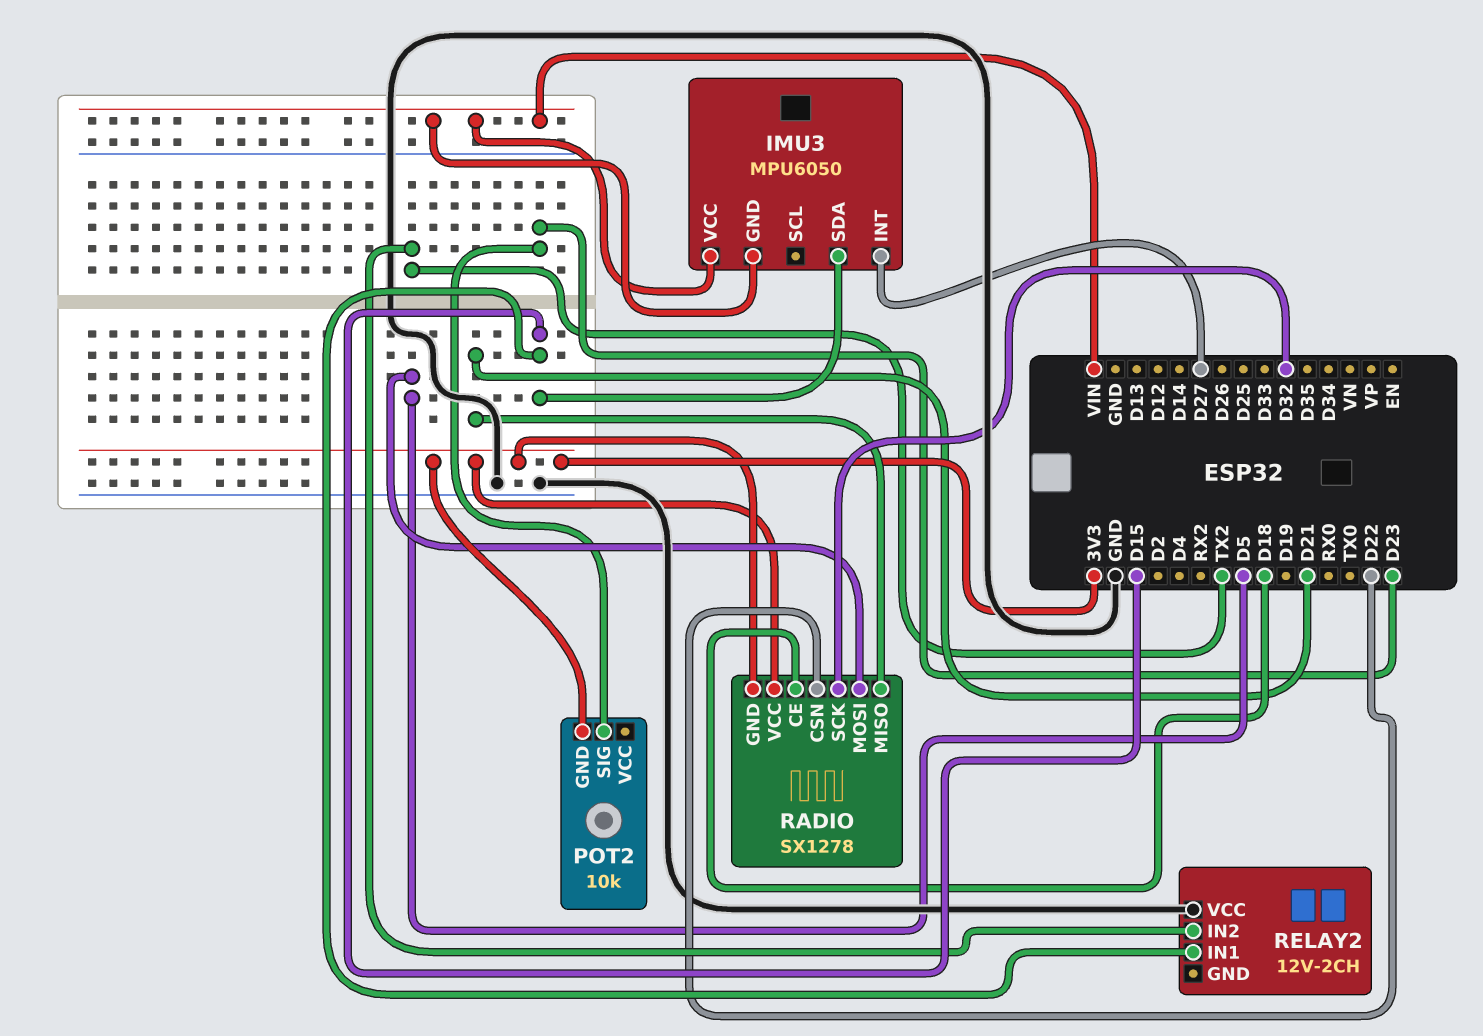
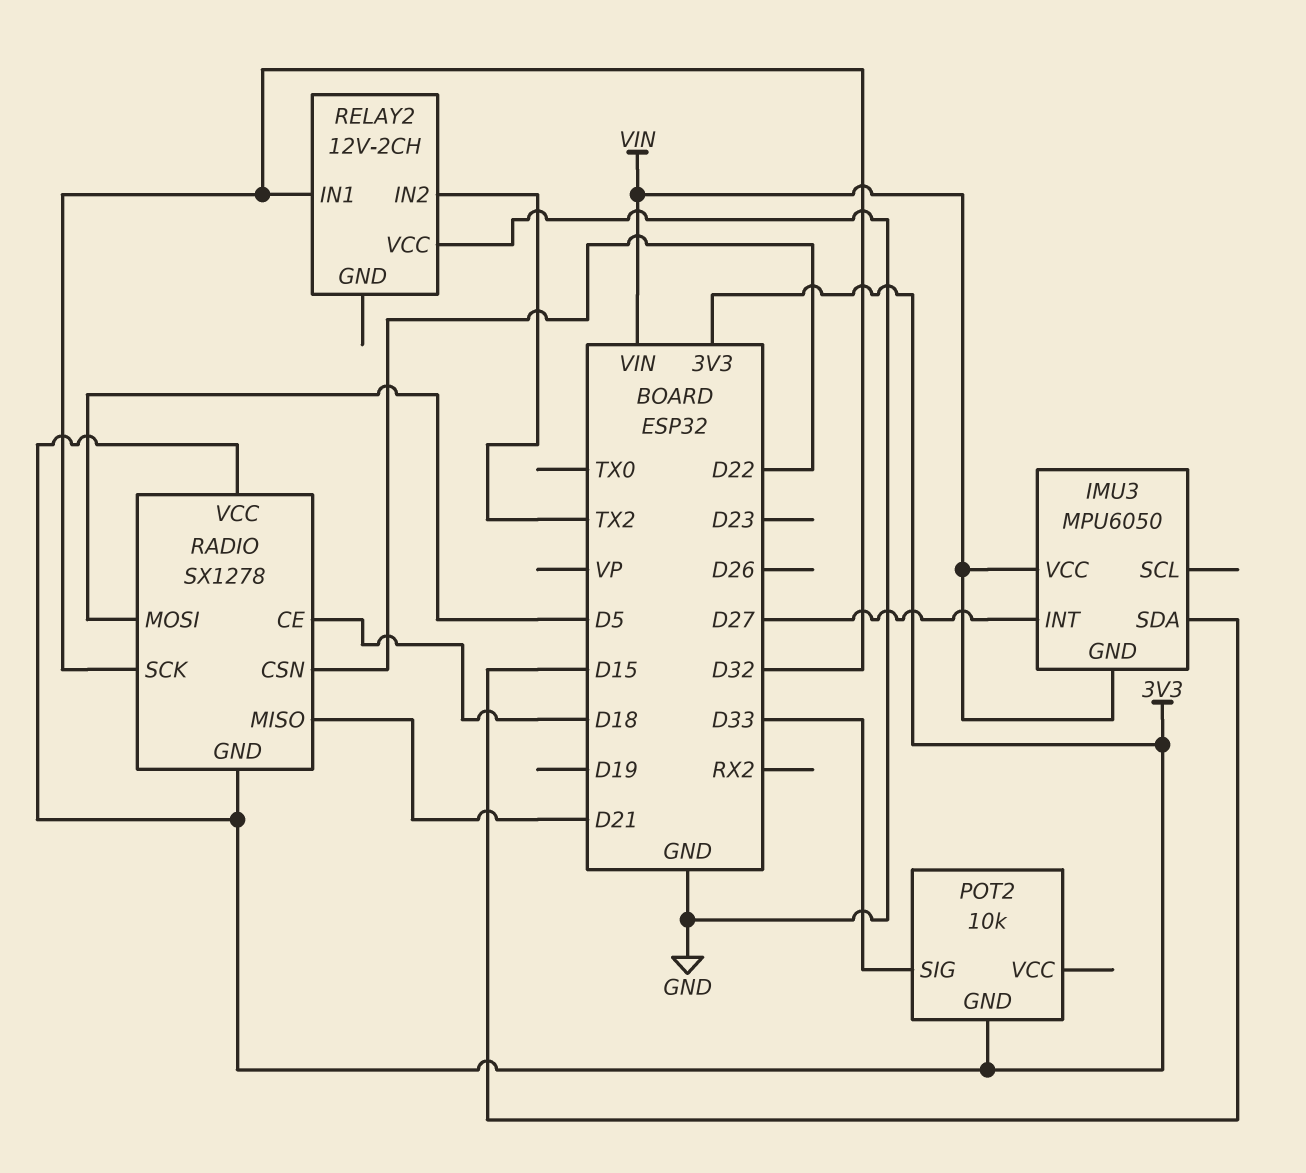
POT2 pin SIG: D23 -> D33
RELAY2 pin IN1: D15 -> D32

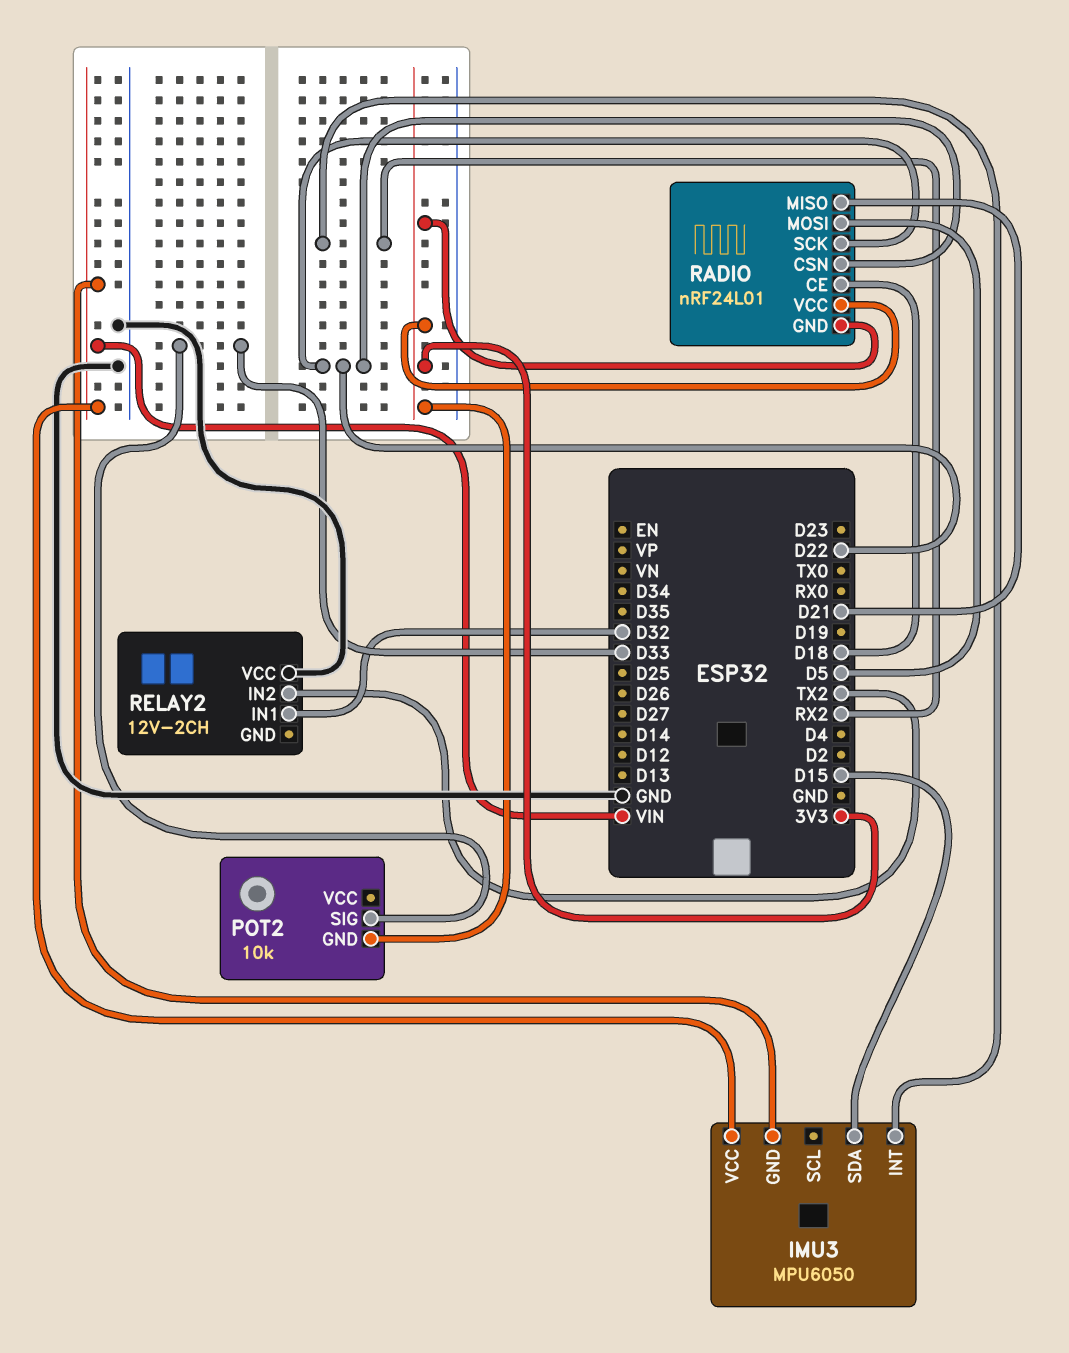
IMU3 pin INT: D27 -> RX2
RADIO: SX1278 -> nRF24L01
RADIO pin SCK: D32 -> D22

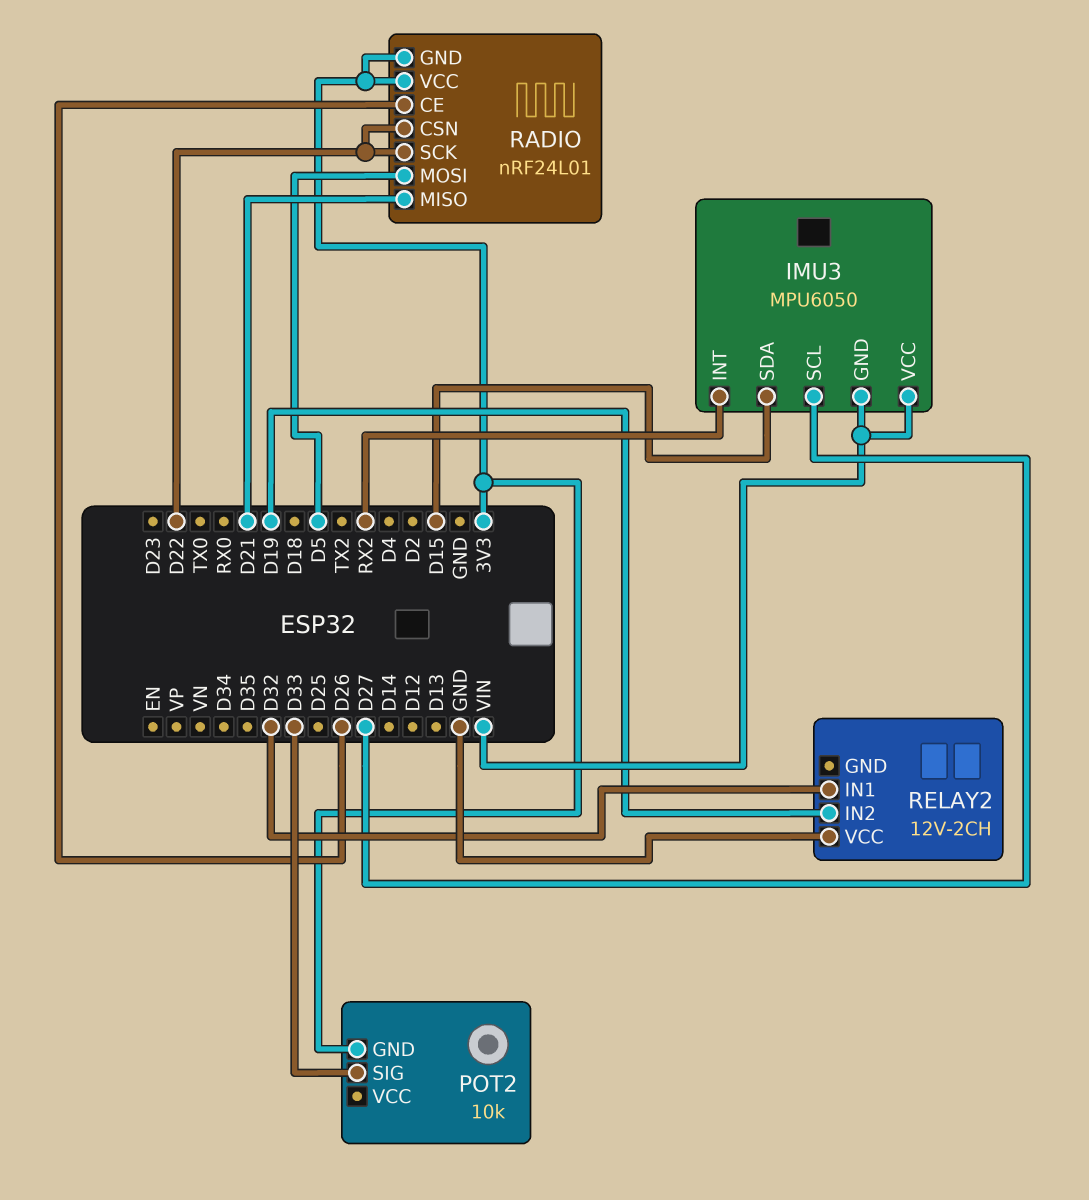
IMU3 pin SCL: none -> D27
RADIO pin CE: D18 -> D26
RELAY2 pin IN2: TX2 -> D19

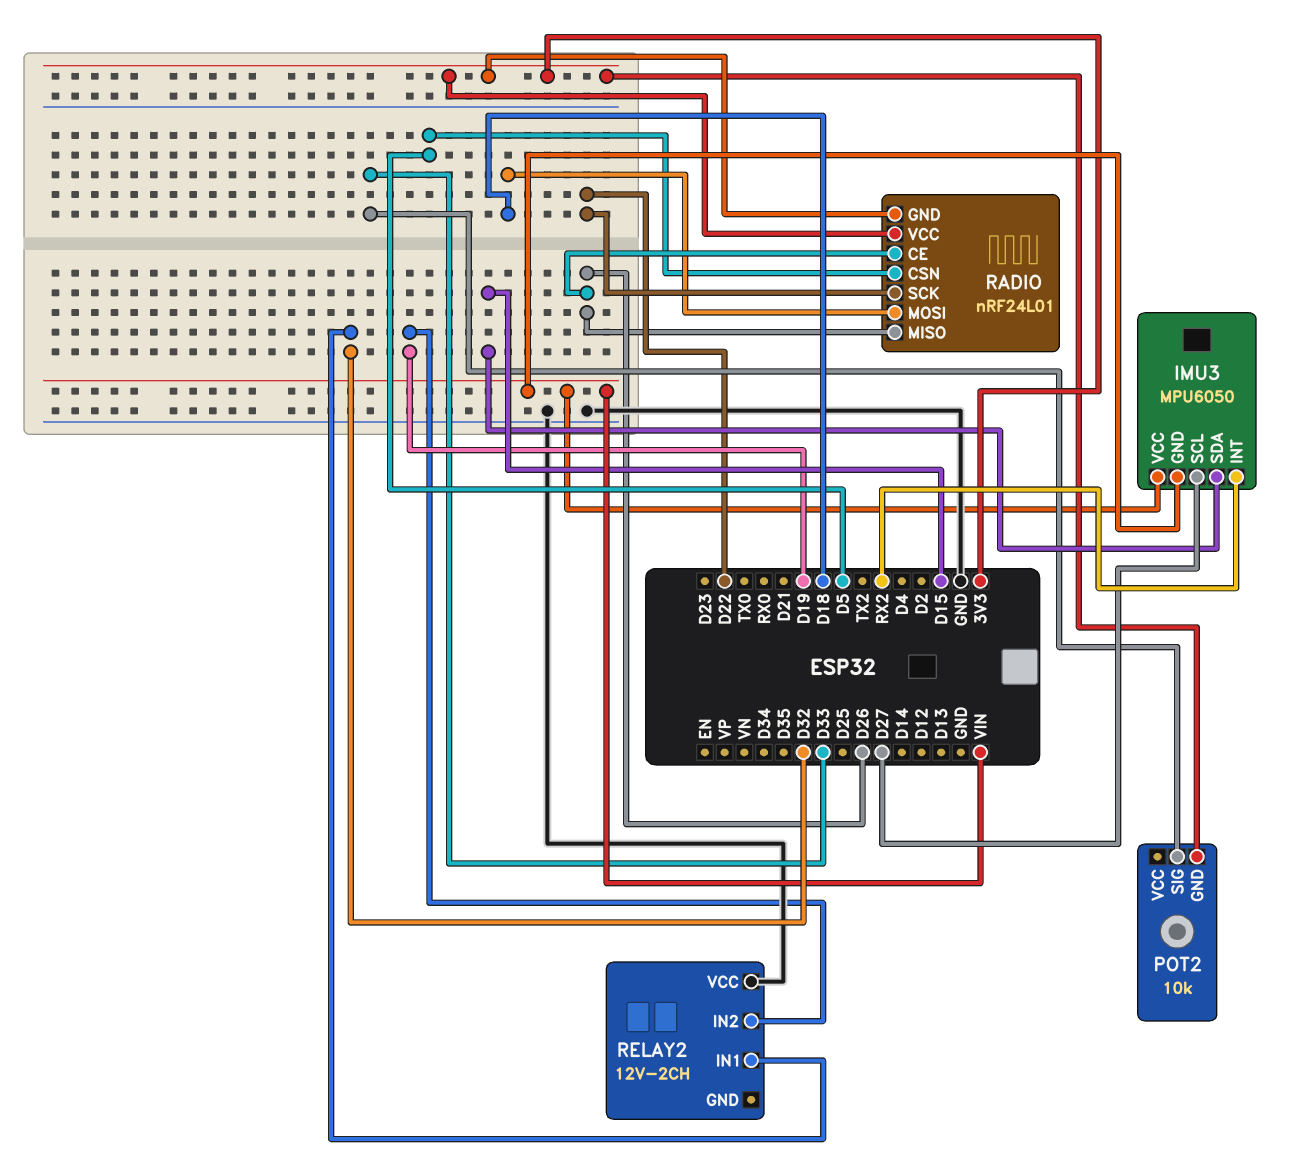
RADIO pin CSN: D22 -> D5
RADIO pin MISO: D21 -> D26
RADIO pin MOSI: D5 -> D18

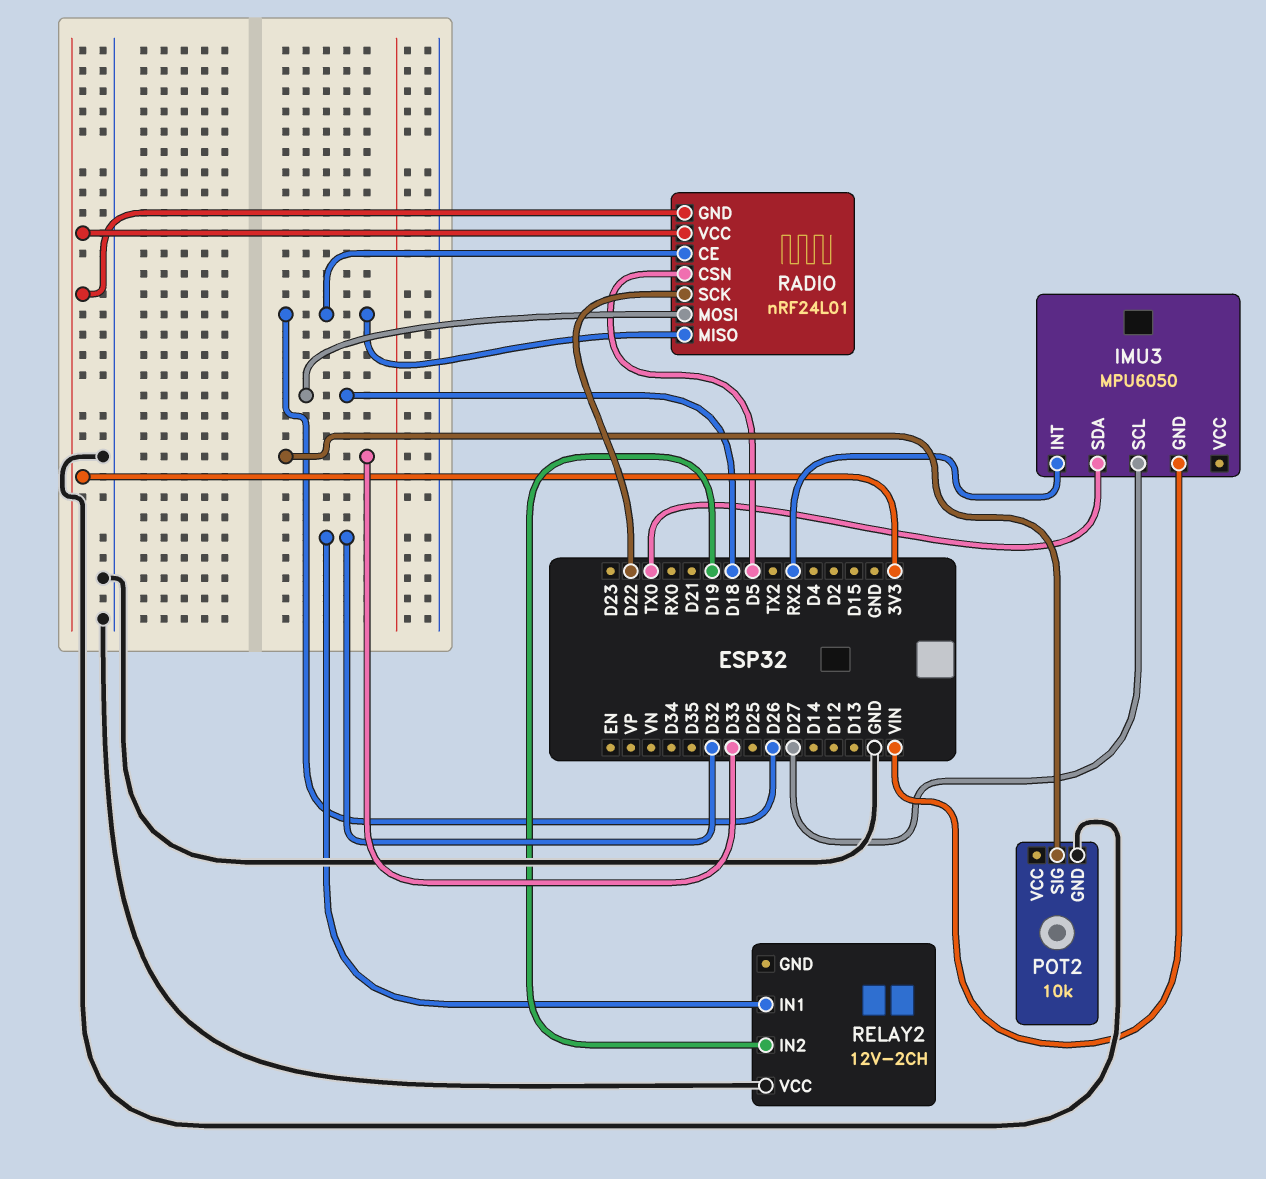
IMU3 pin SDA: D15 -> TX0
IMU3 pin VCC: VIN -> none
POT2 pin GND: 3V3 -> GND

